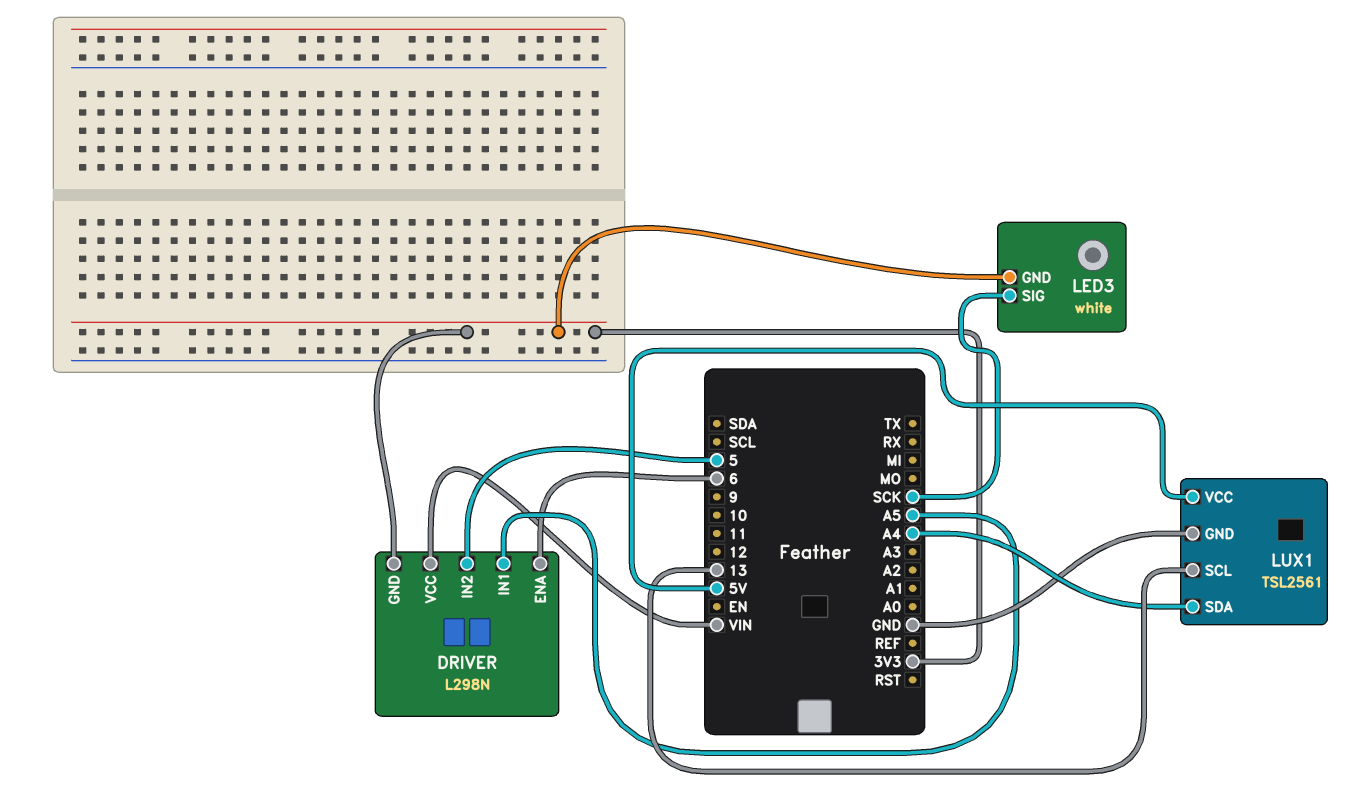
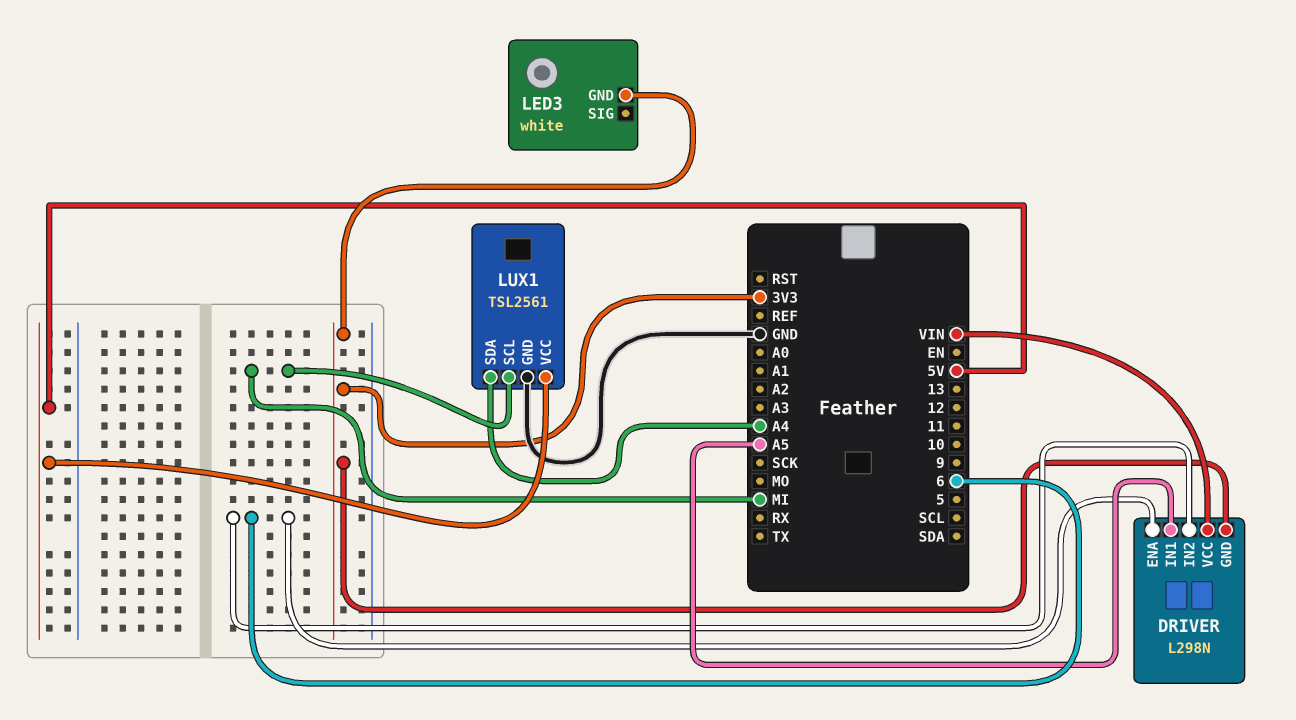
DRIVER pin IN2: 5 -> 6
LED3 pin SIG: SCK -> none
LUX1 pin SCL: 13 -> MI

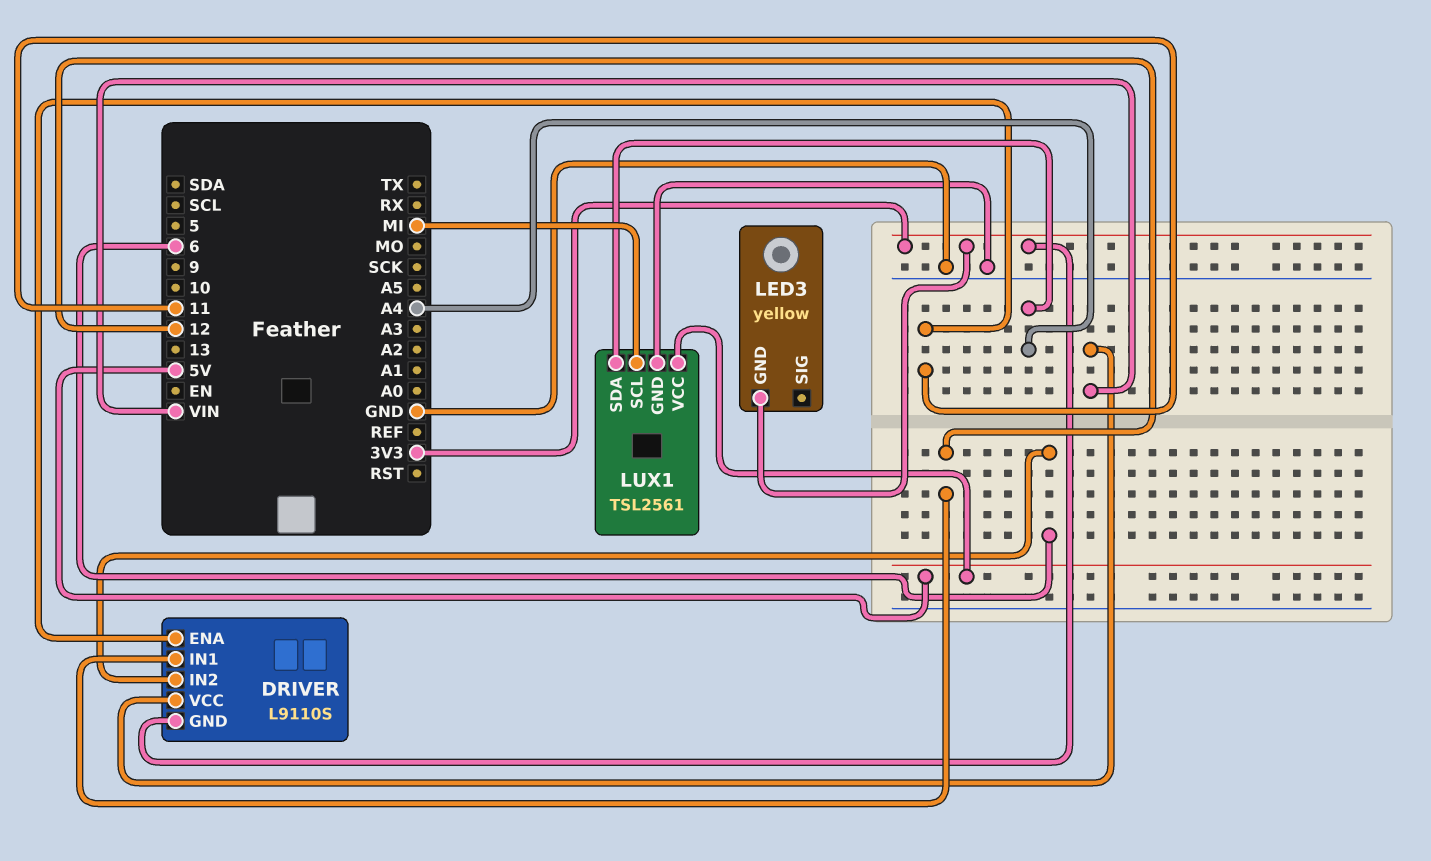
DRIVER: L298N -> L9110S
DRIVER pin ENA: 6 -> 11
DRIVER pin IN1: A5 -> 12
LED3: white -> yellow

